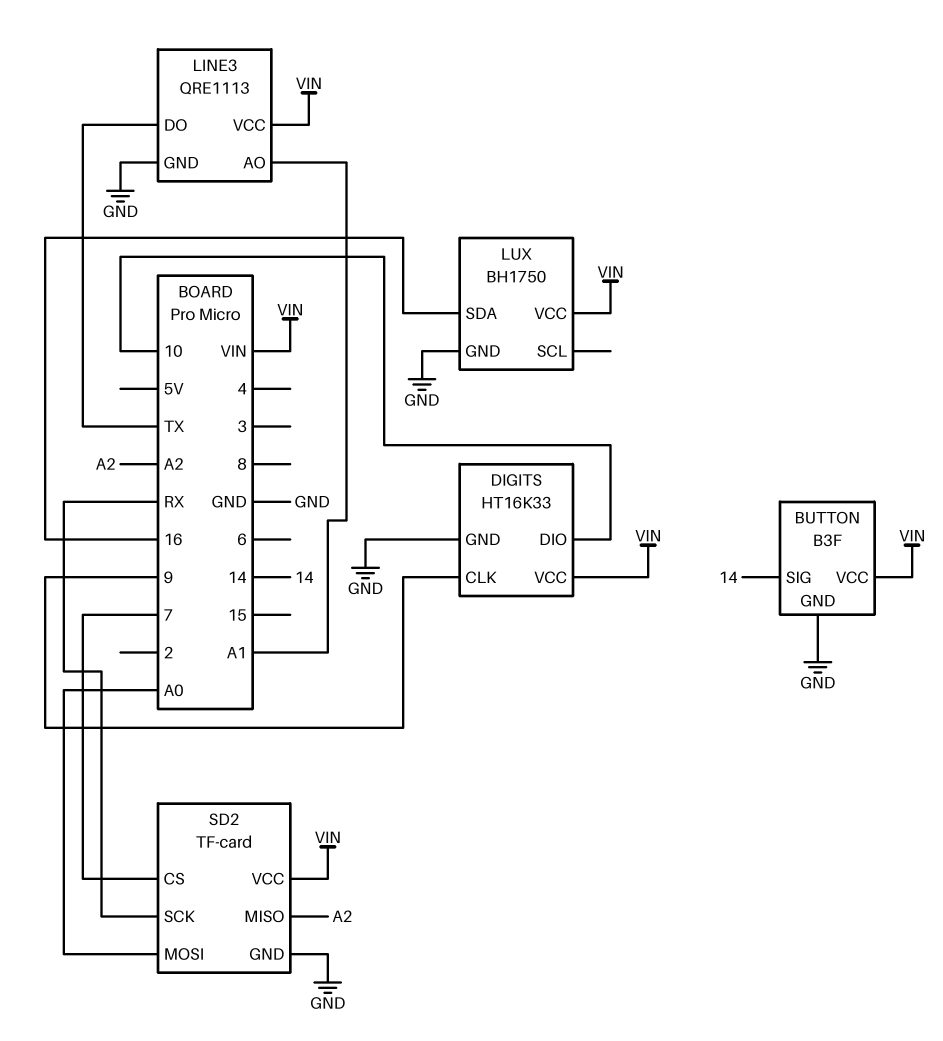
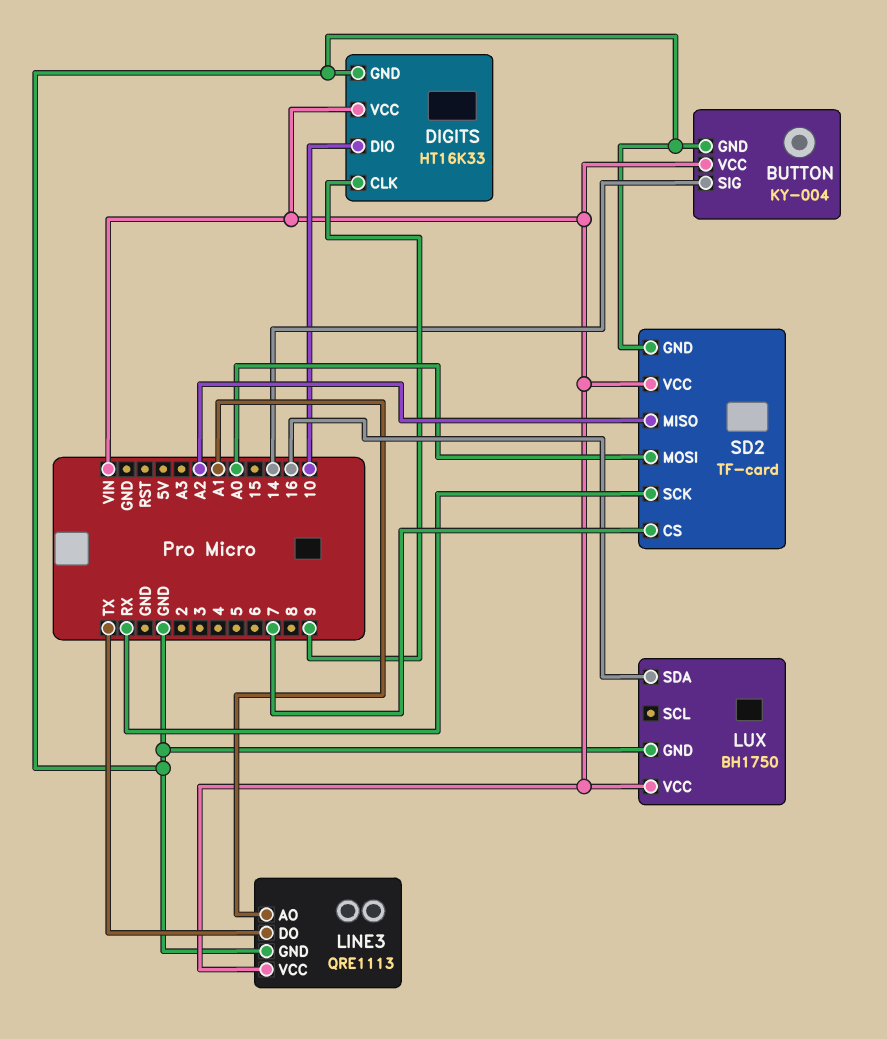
BUTTON: B3F -> KY-004

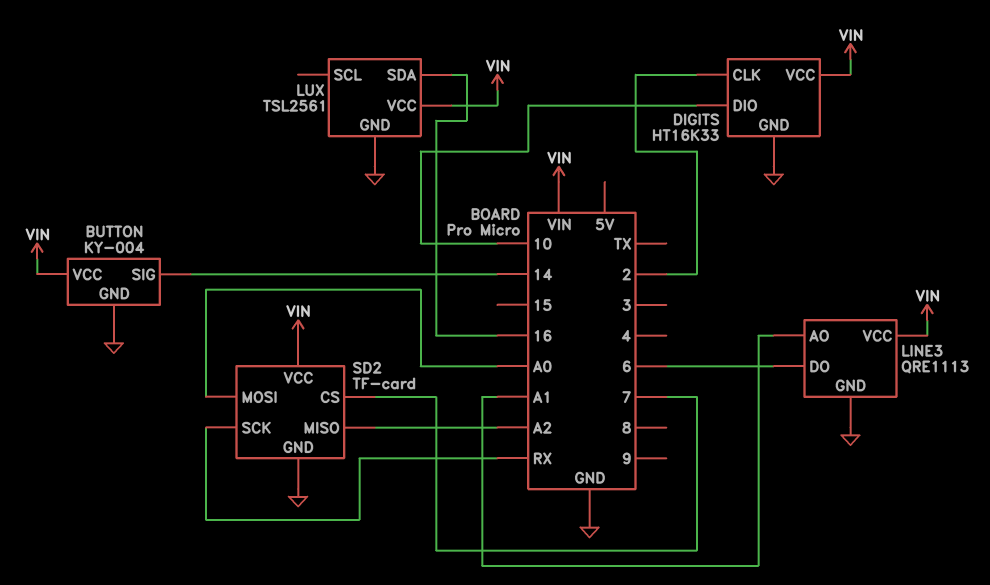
DIGITS pin CLK: 9 -> 2
LINE3 pin DO: TX -> 6
LUX: BH1750 -> TSL2561

